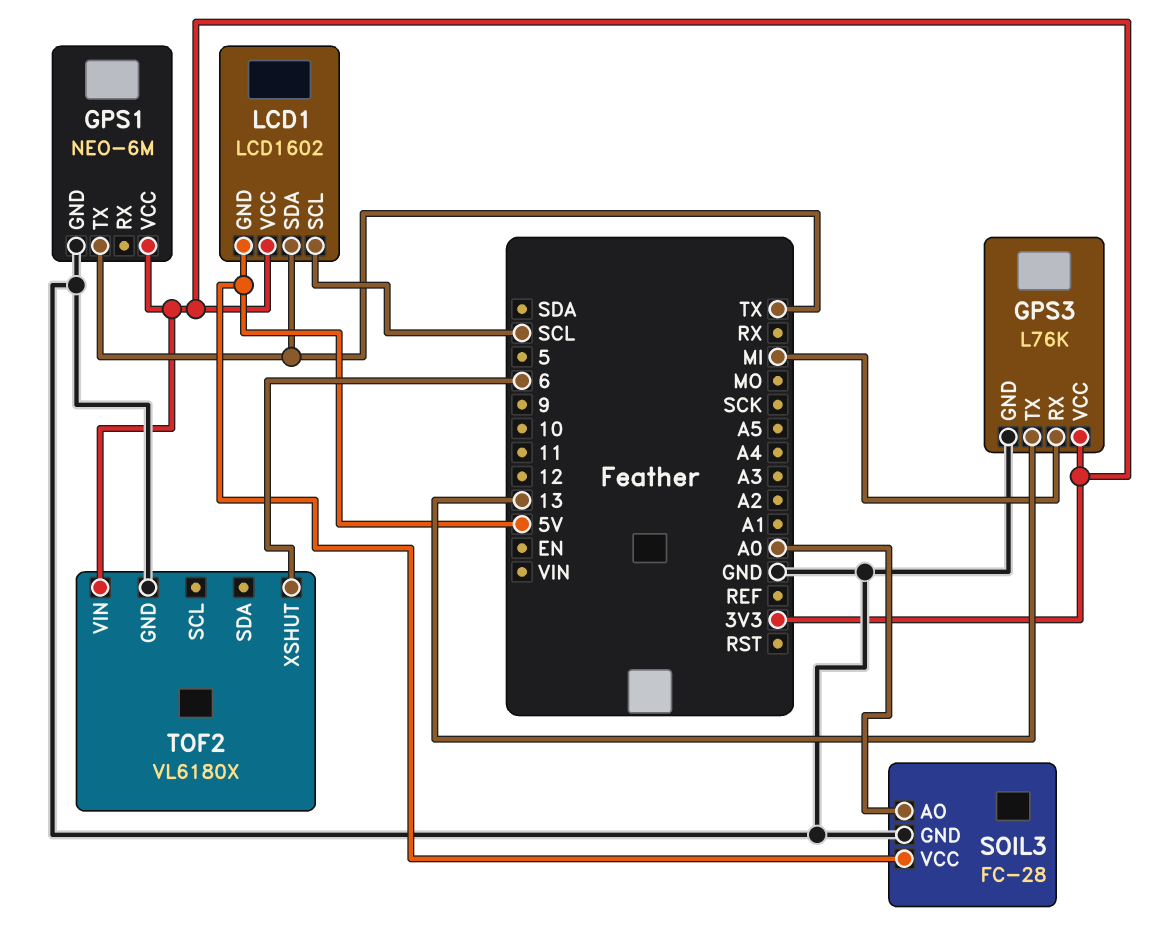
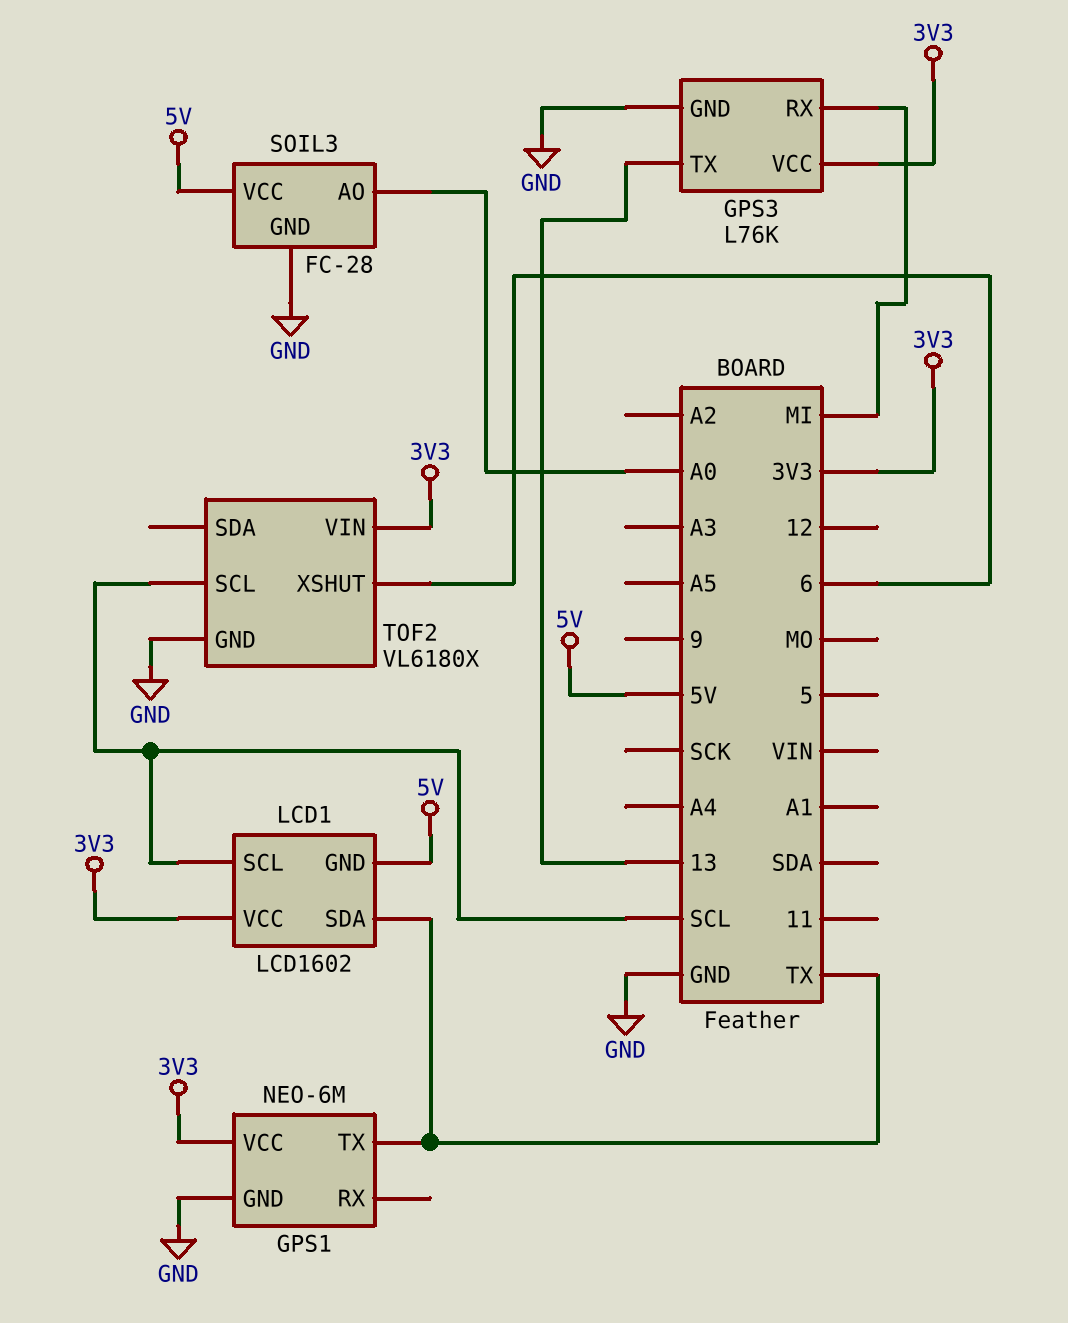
TOF2 pin SCL: none -> SCL

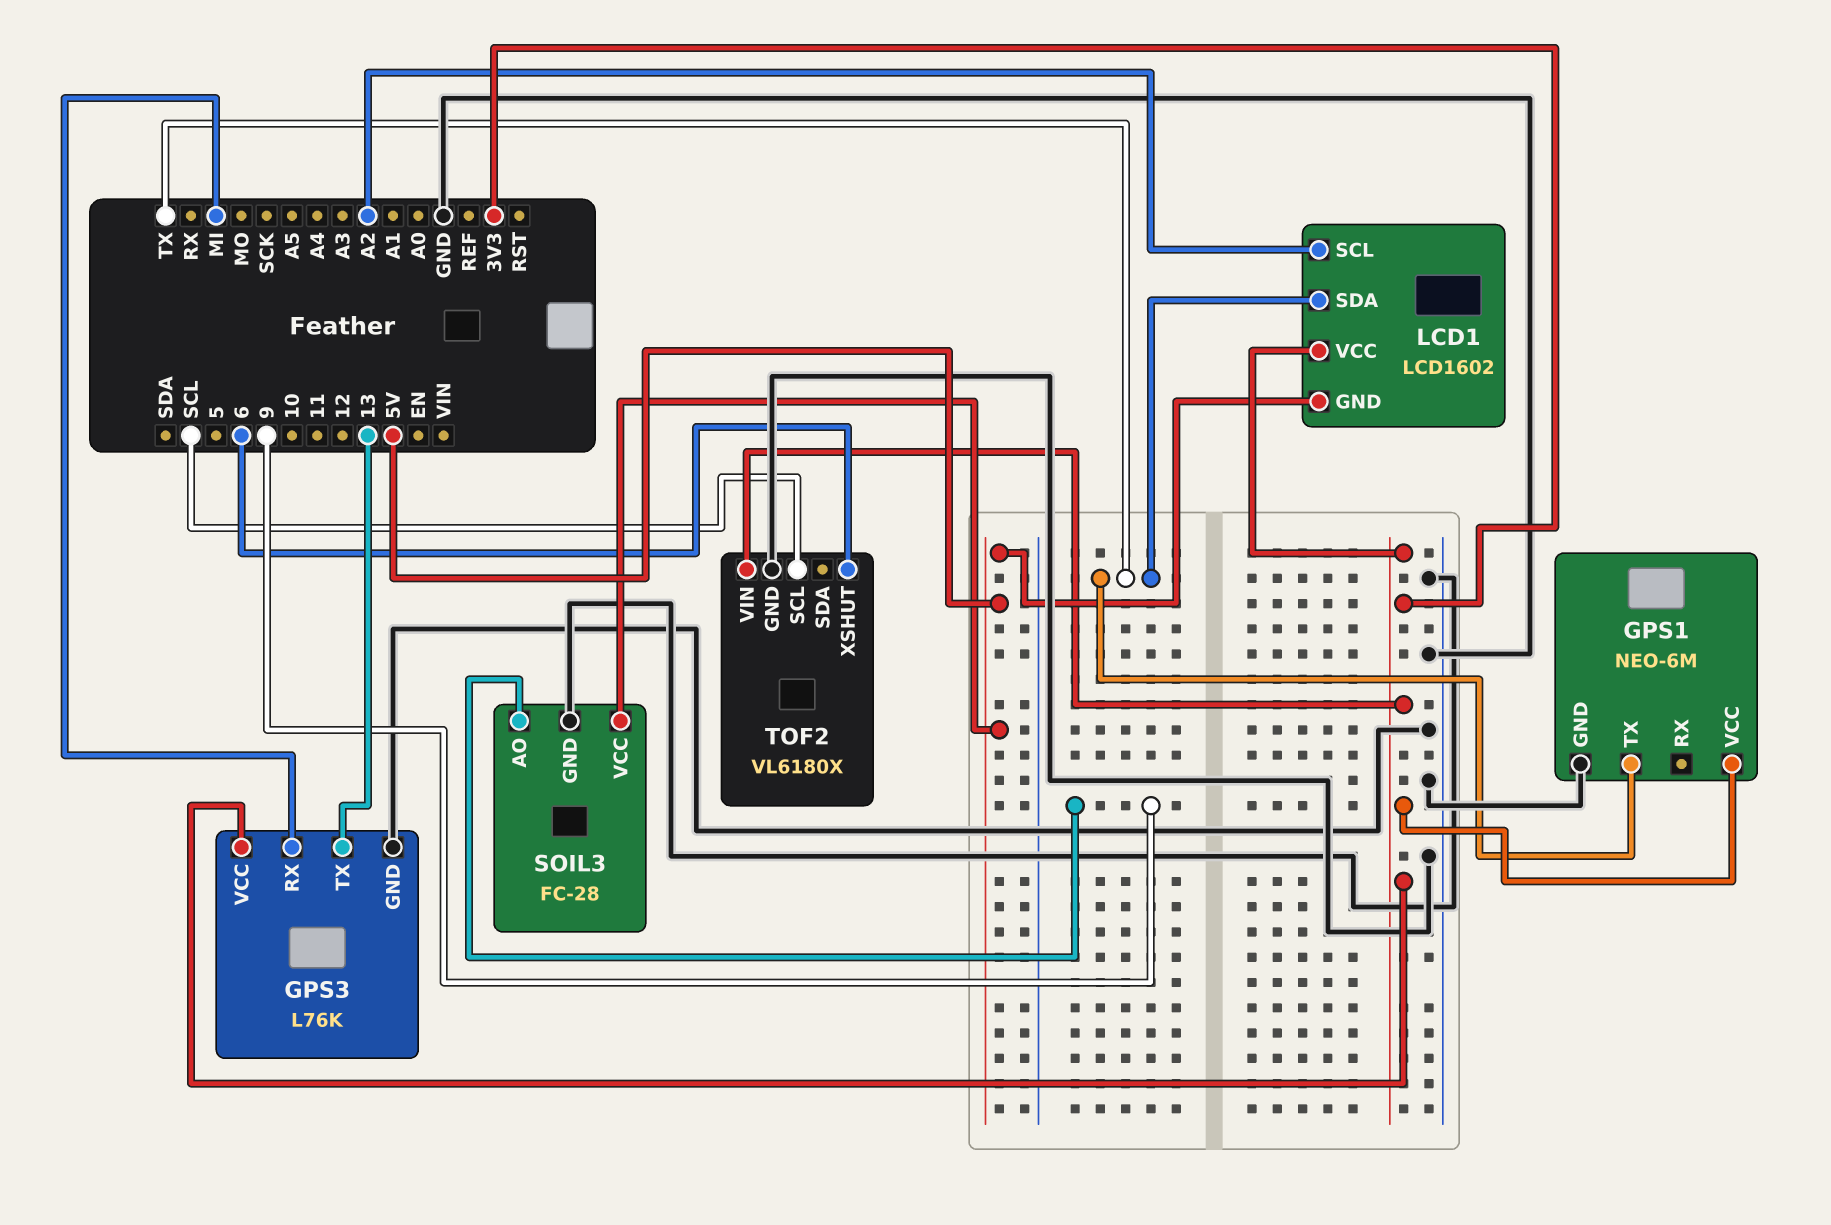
LCD1 pin SCL: SCL -> A2
SOIL3 pin AO: A0 -> 9

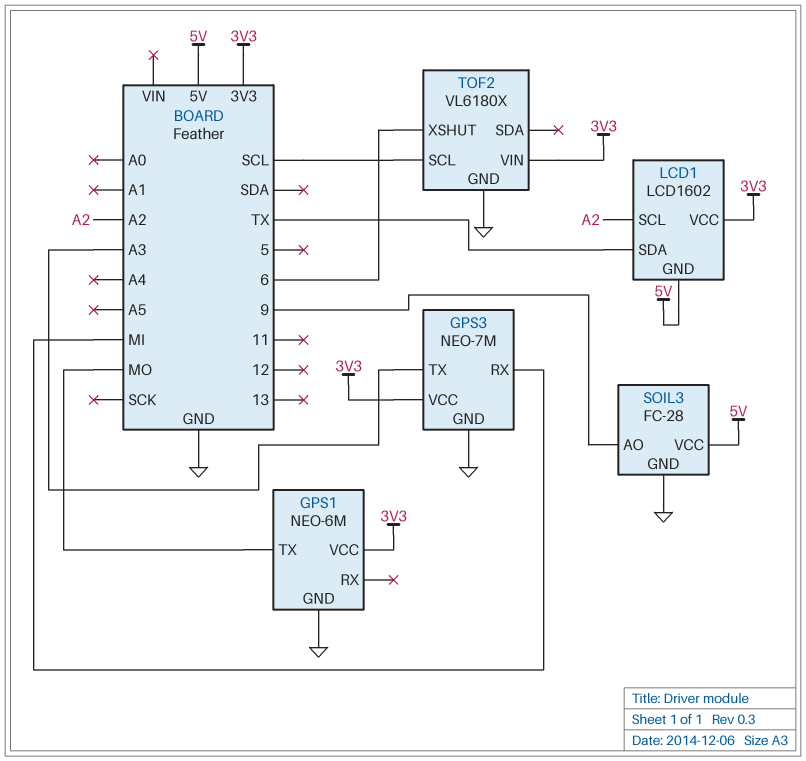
GPS1 pin TX: TX -> MO
GPS3: L76K -> NEO-7M
GPS3 pin TX: 13 -> A3

